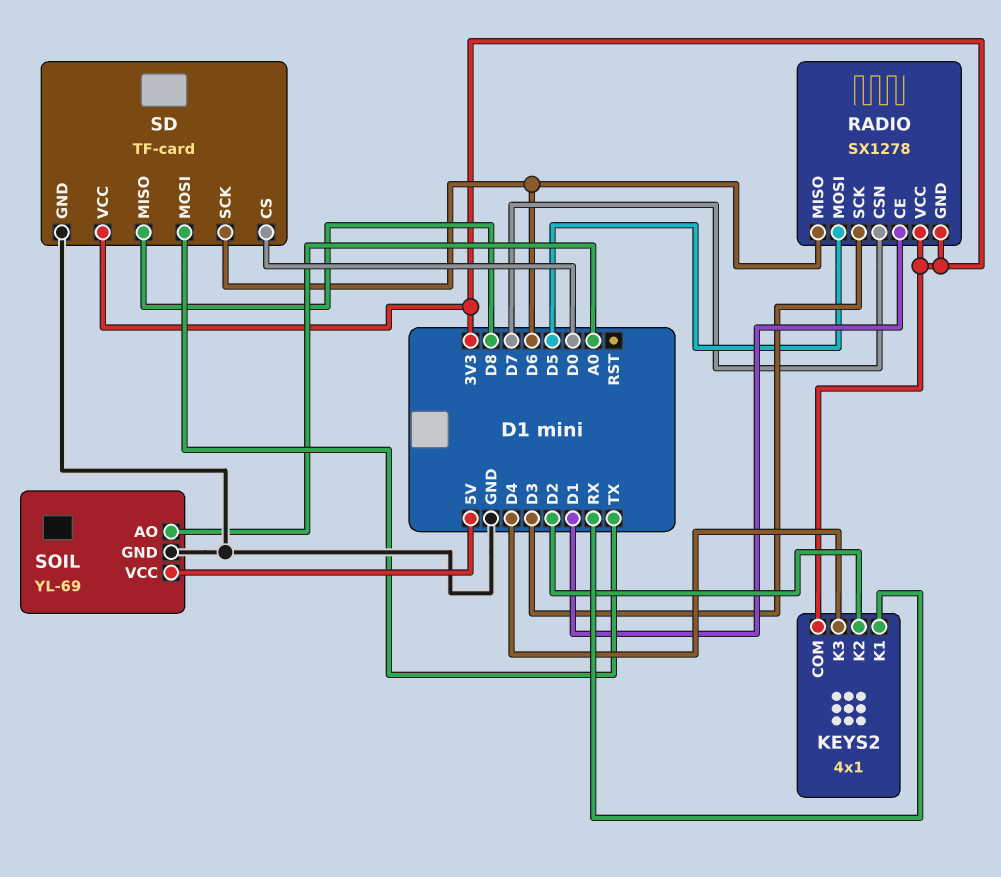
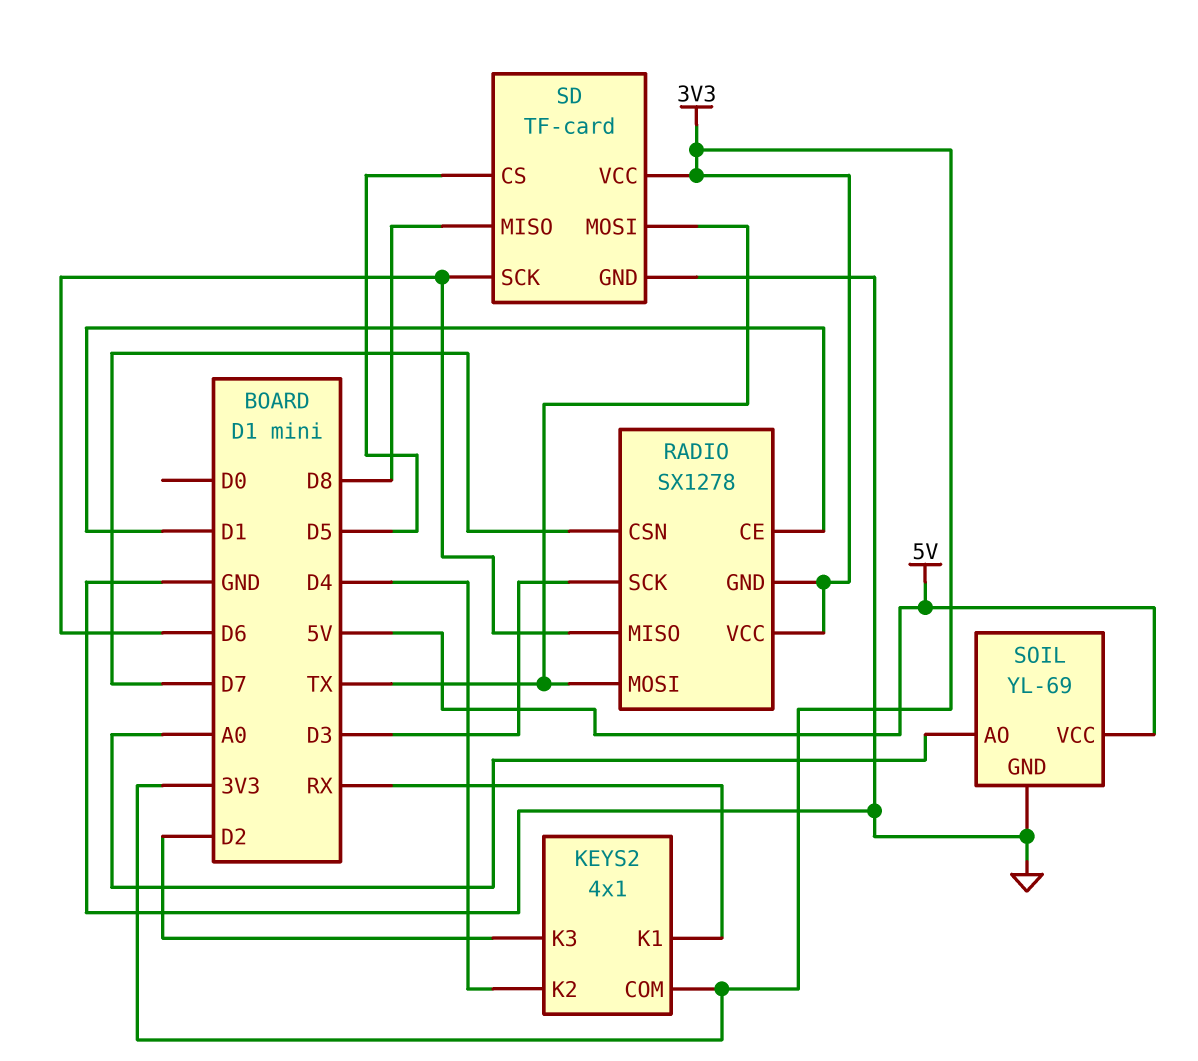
KEYS2 pin K2: D2 -> D4
KEYS2 pin K3: D4 -> D2
RADIO pin MOSI: D5 -> TX
SD pin CS: D0 -> D5

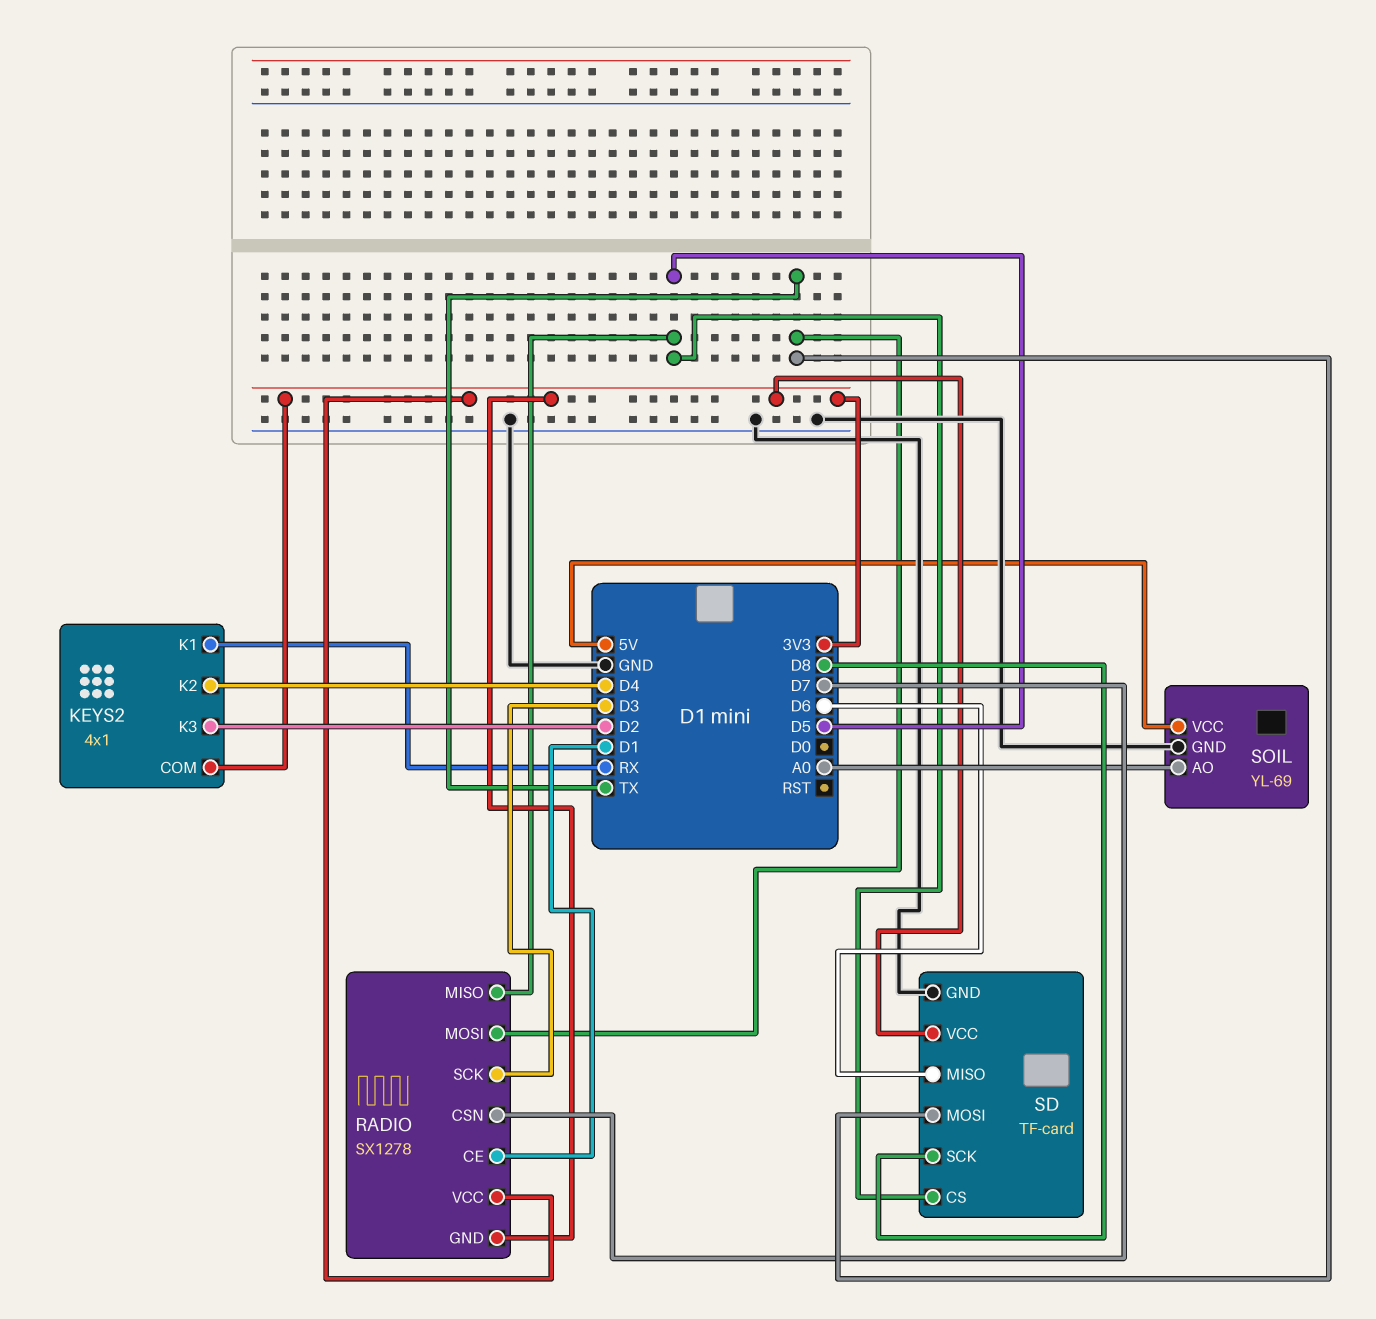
RADIO pin MISO: D6 -> D5
SD pin MISO: D8 -> D6
SD pin SCK: D6 -> D8

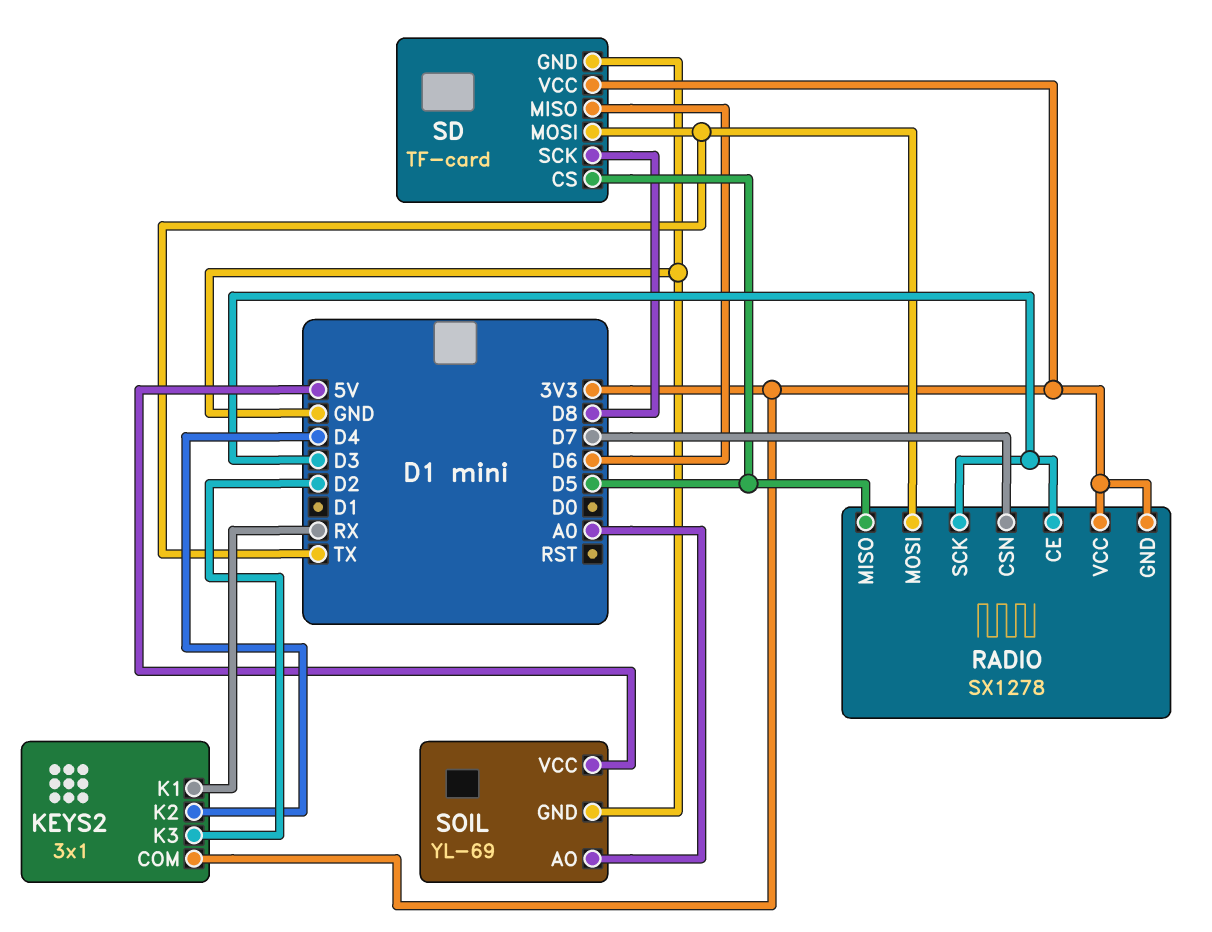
KEYS2: 4x1 -> 3x1
RADIO pin CE: D1 -> D3

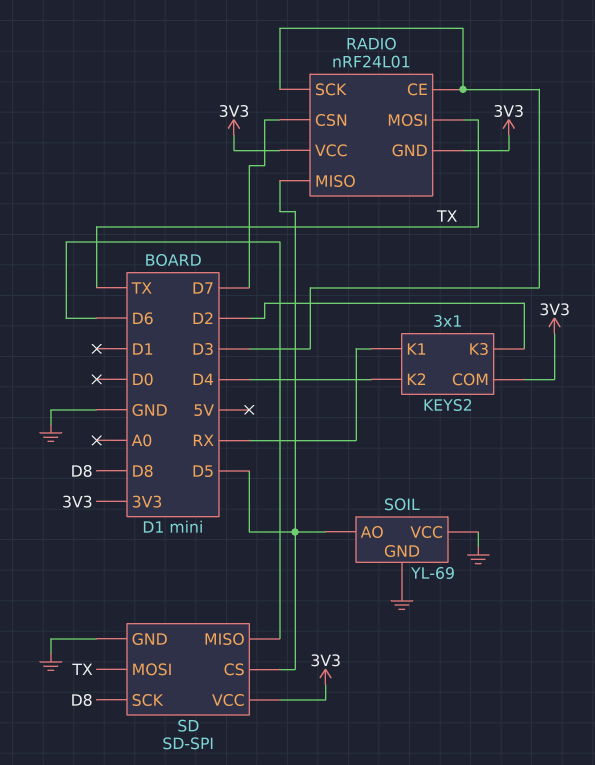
RADIO: SX1278 -> nRF24L01
SD: TF-card -> SD-SPI
SOIL pin AO: A0 -> D5
SOIL pin VCC: 5V -> GND

